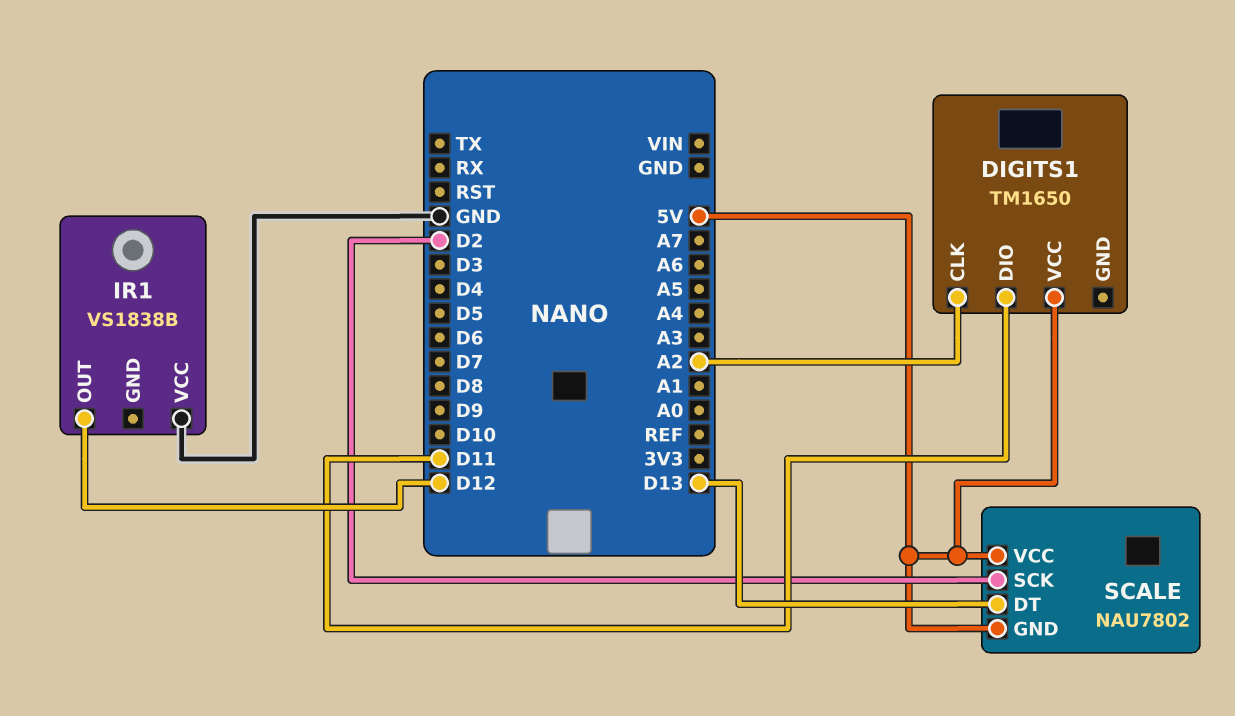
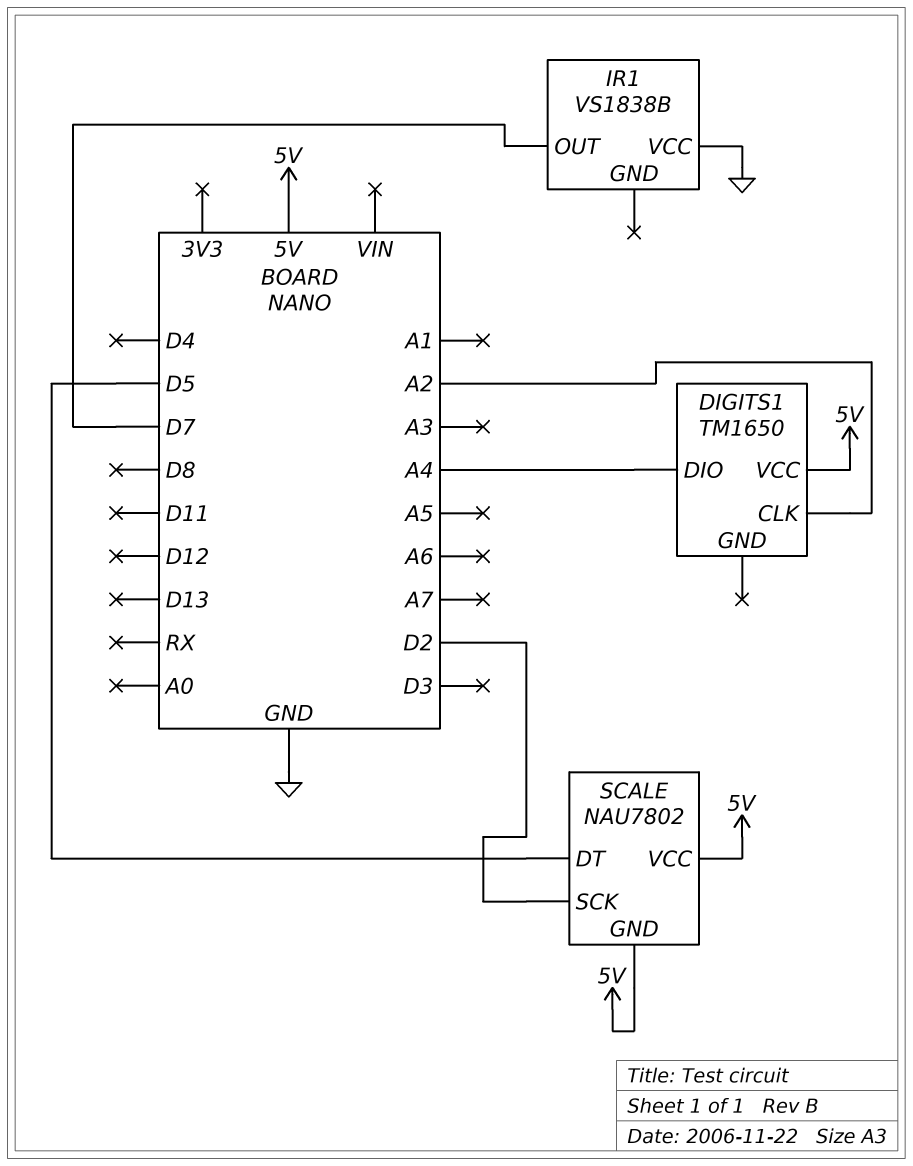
DIGITS1 pin DIO: D11 -> A4
IR1 pin OUT: D12 -> D7
SCALE pin DT: D13 -> D5

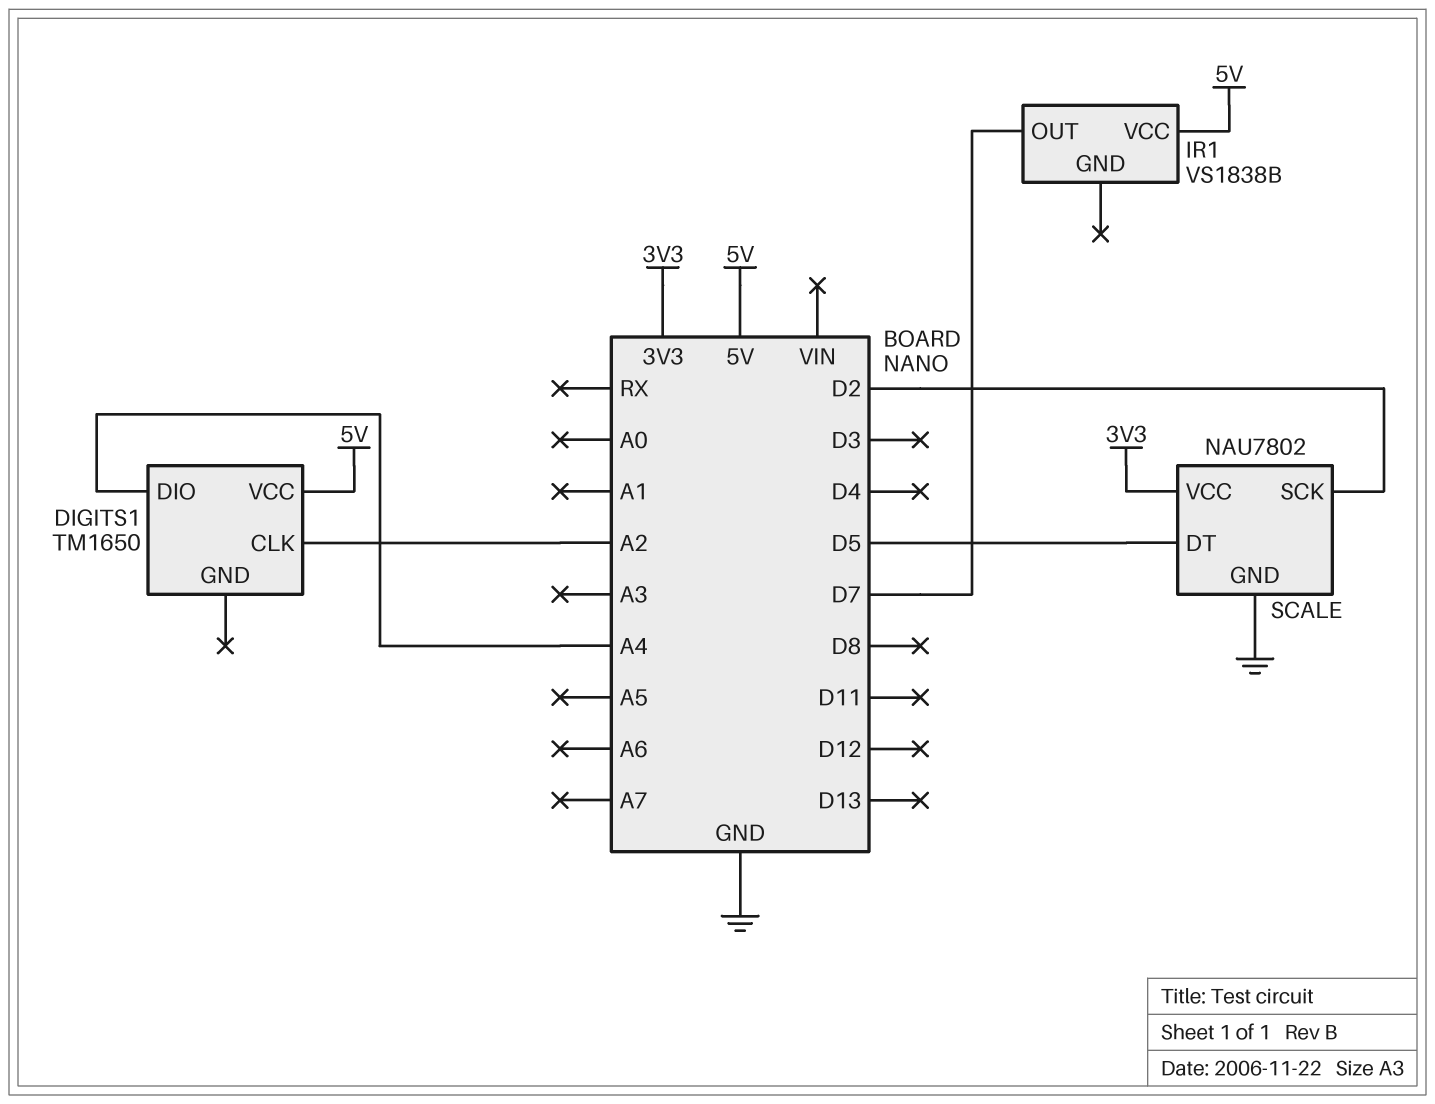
IR1 pin VCC: GND -> 5V
SCALE pin GND: 5V -> GND
SCALE pin VCC: 5V -> 3V3

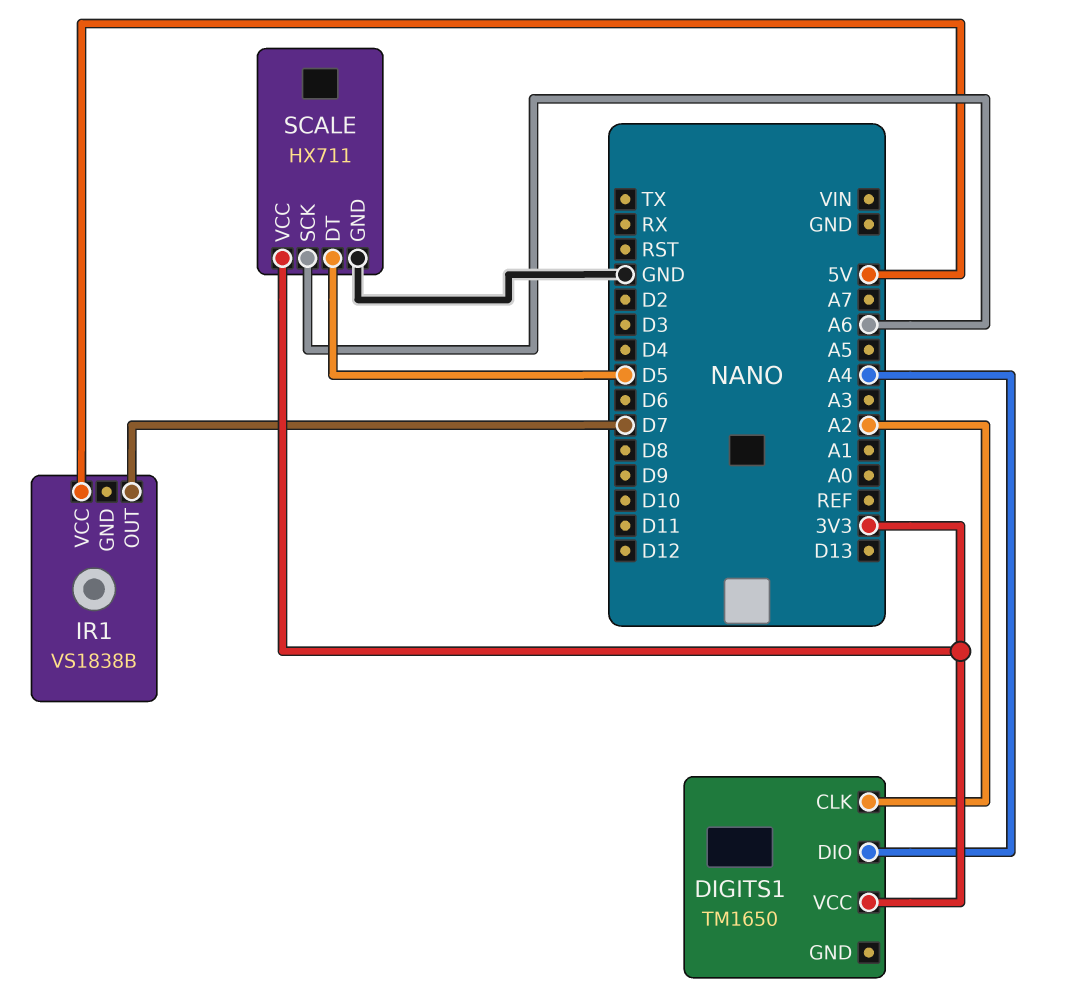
DIGITS1 pin VCC: 5V -> 3V3
SCALE: NAU7802 -> HX711
SCALE pin SCK: D2 -> A6

